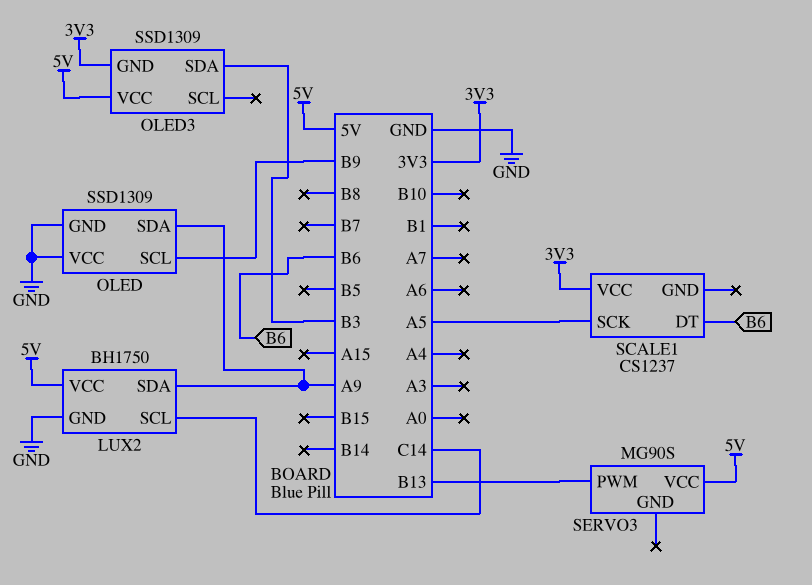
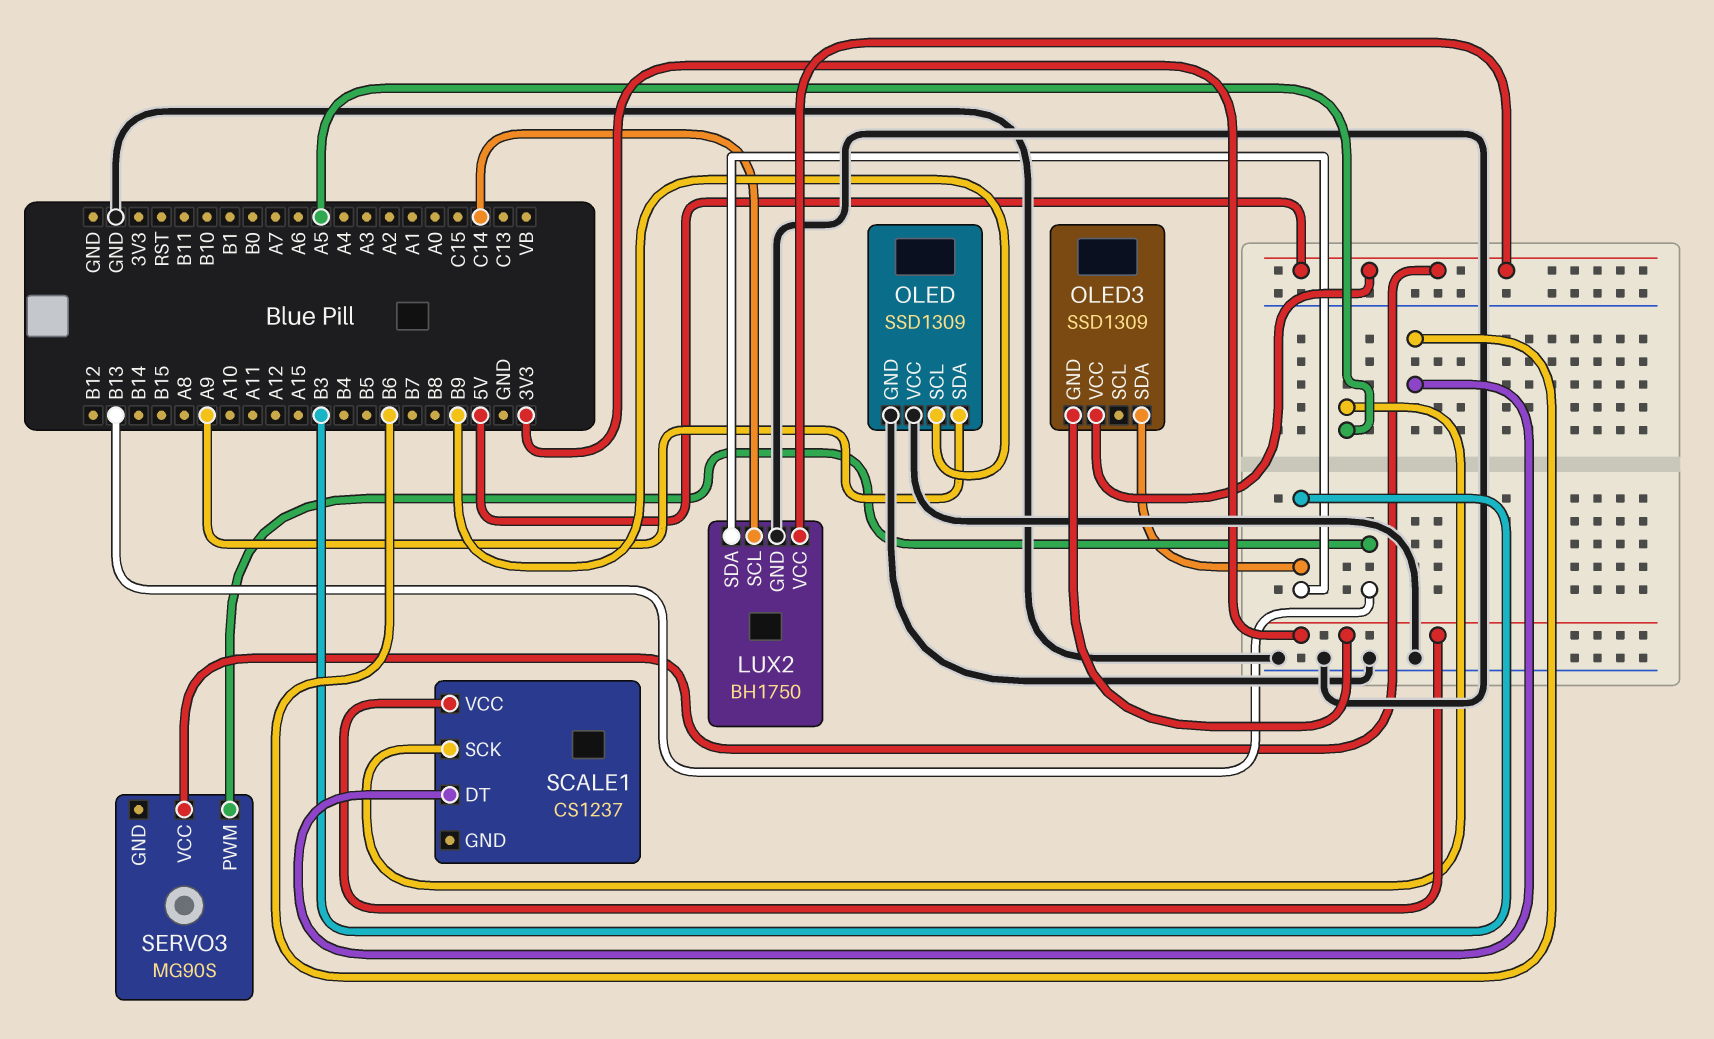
LUX2 pin SDA: A9 -> B3

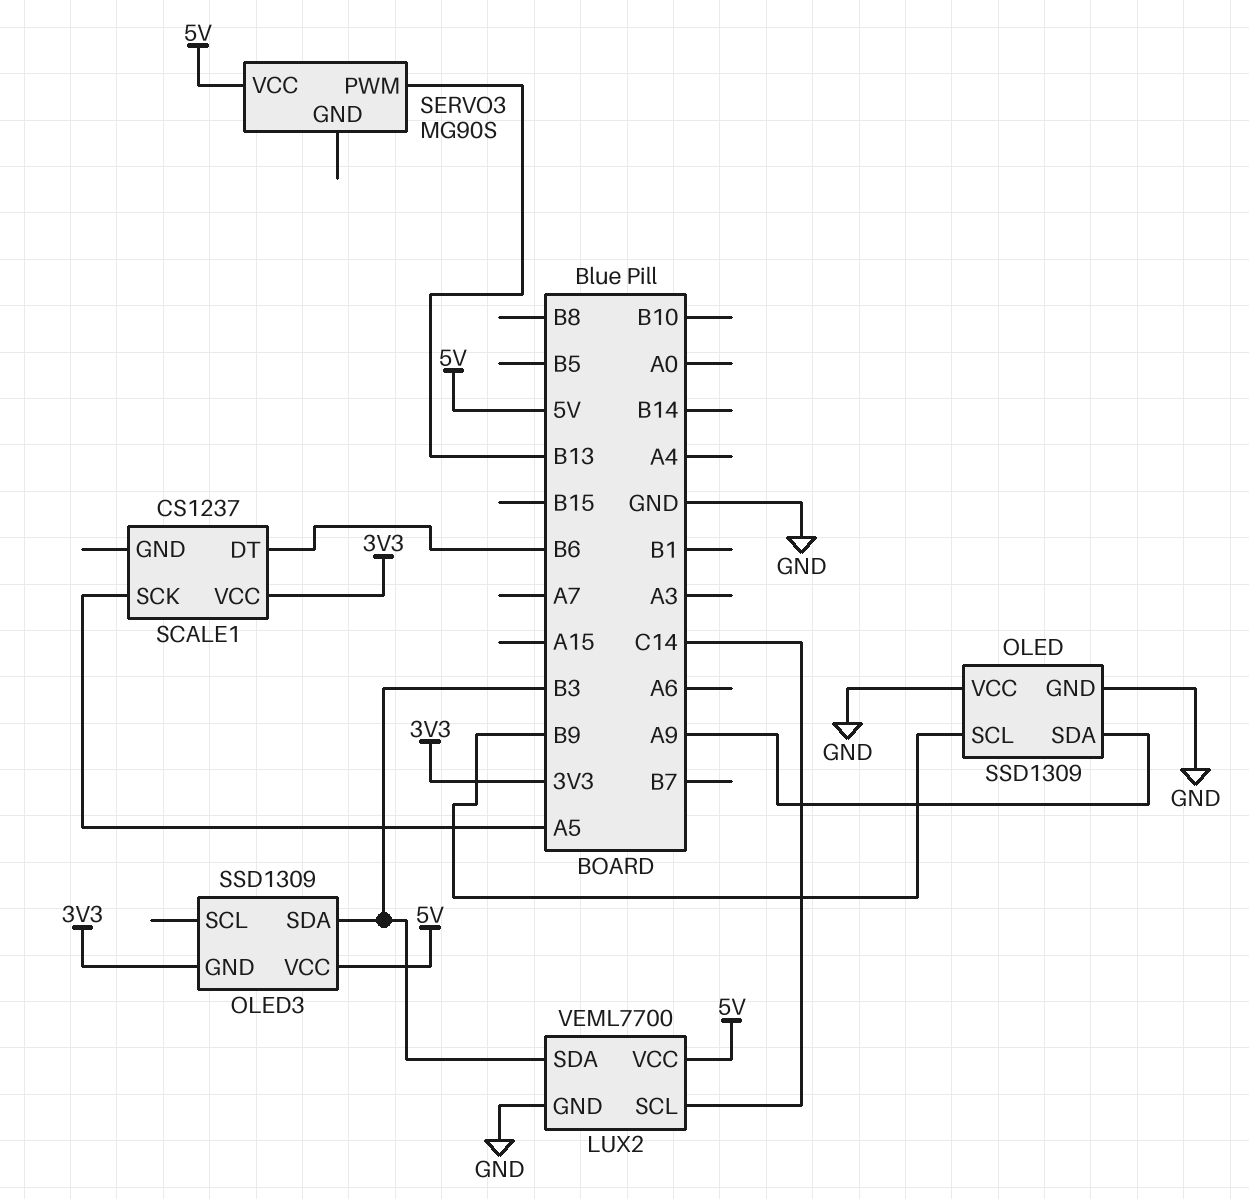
LUX2: BH1750 -> VEML7700

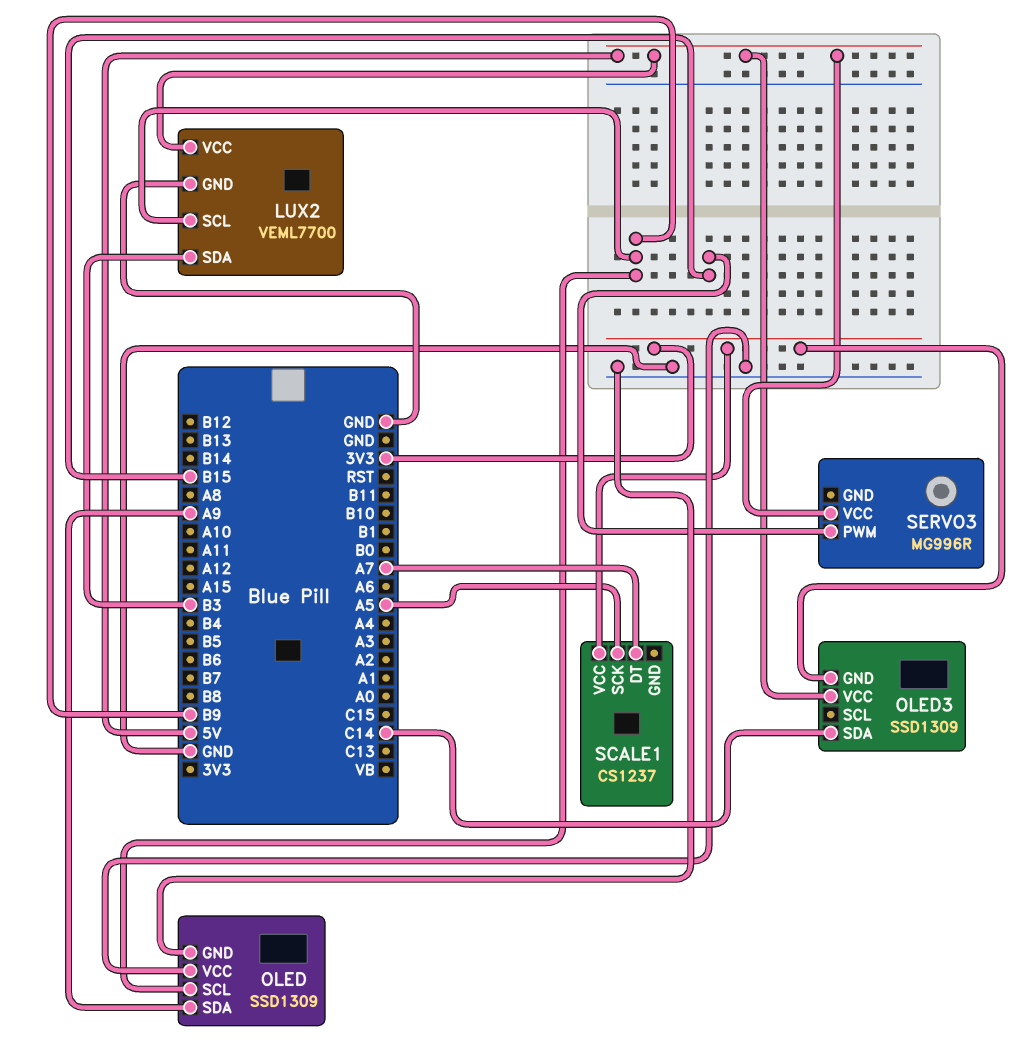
LUX2 pin SCL: C14 -> B9
OLED3 pin SDA: B3 -> C14
SCALE1 pin DT: B6 -> A7
SERVO3: MG90S -> MG996R
SERVO3 pin PWM: B13 -> B15

